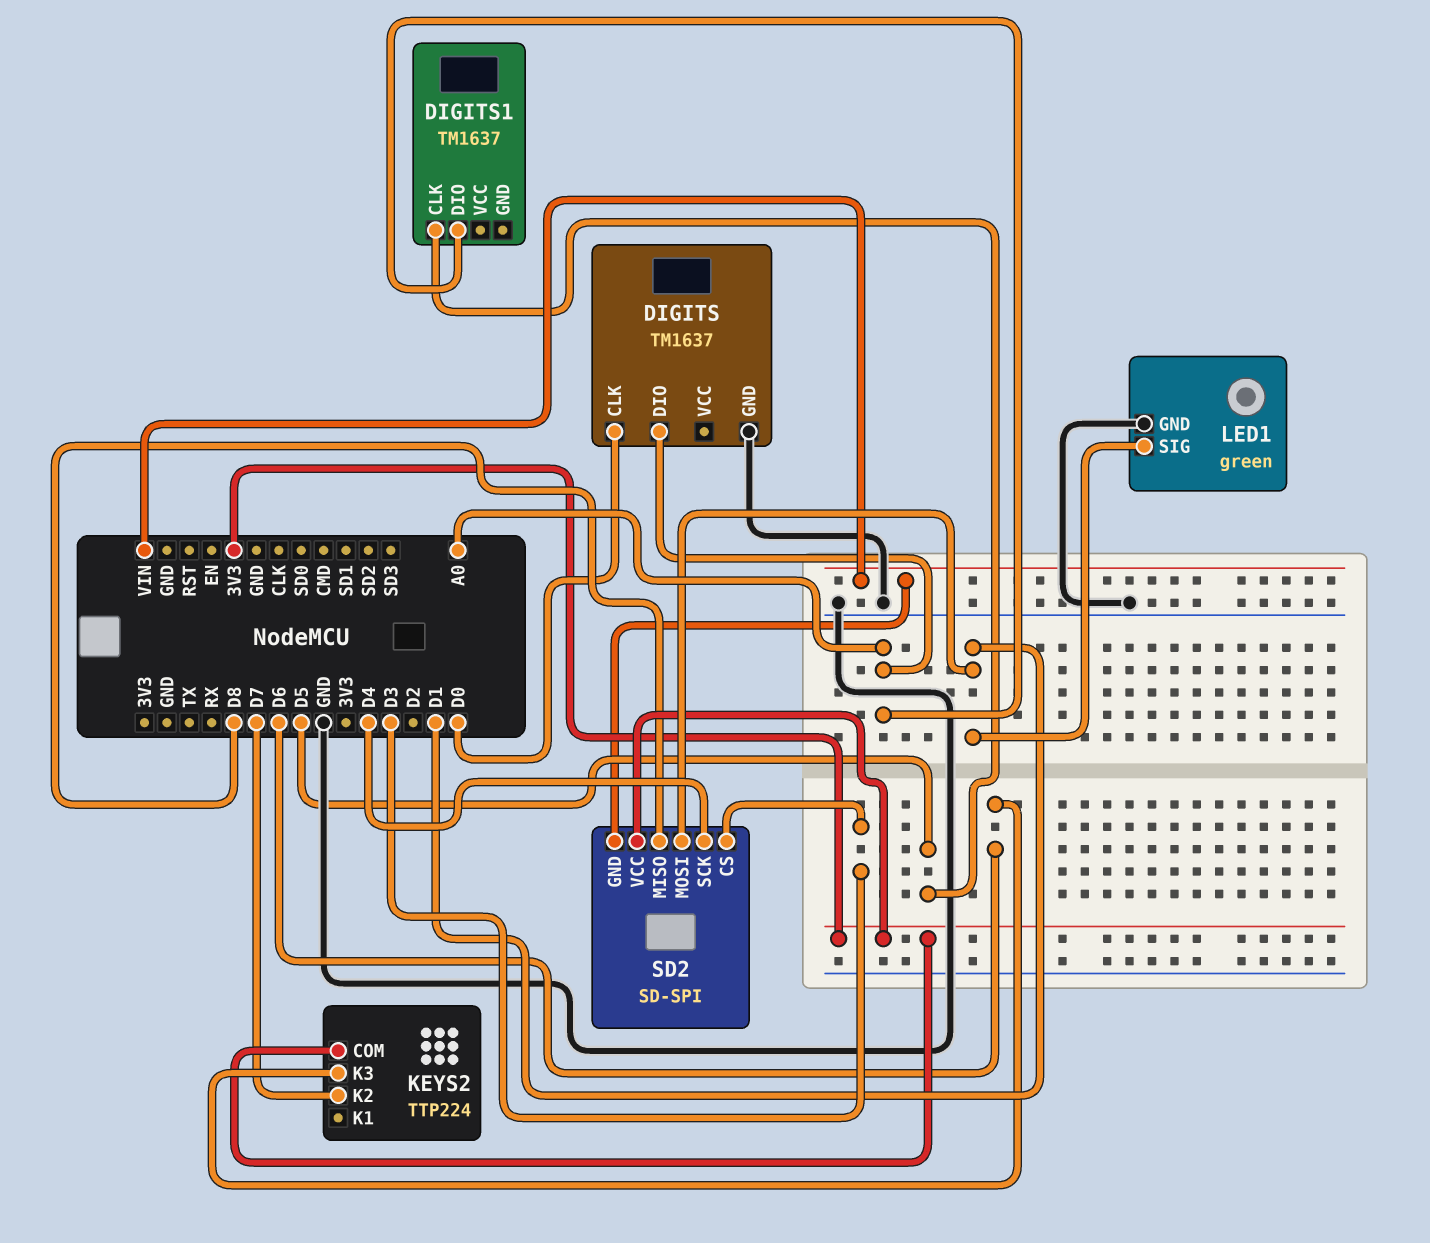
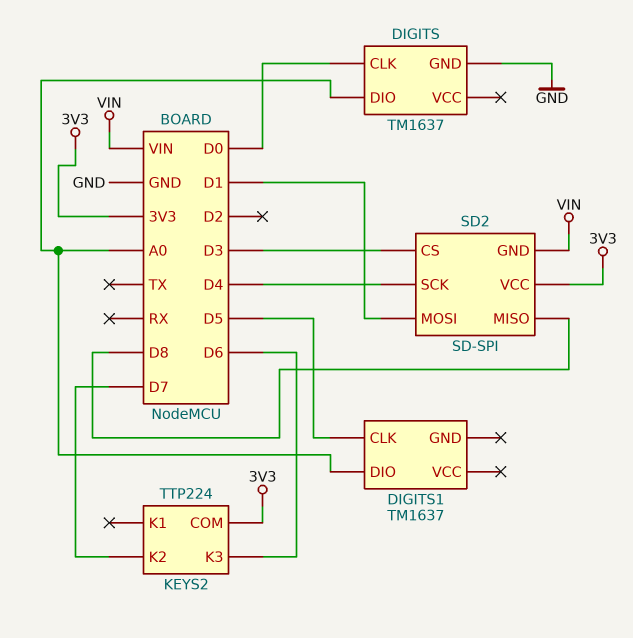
LED1: green -> none
LED1 pin GND: GND -> none
LED1 pin SIG: D1 -> none

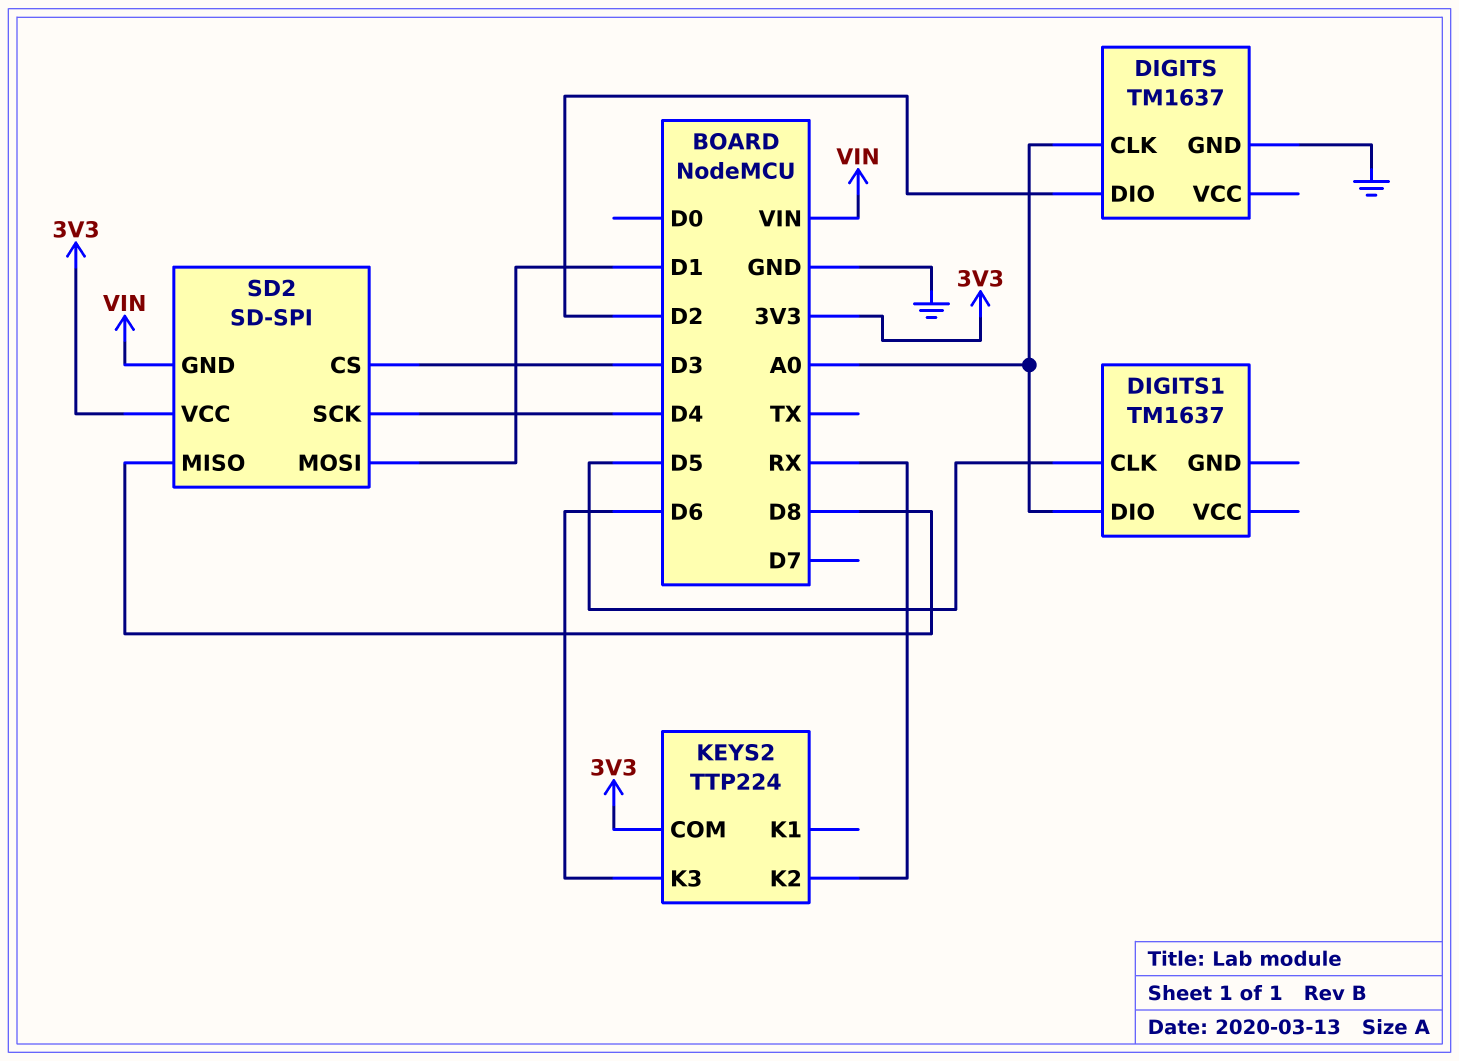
DIGITS pin CLK: D0 -> A0
DIGITS pin DIO: A0 -> D2
KEYS2 pin K2: D7 -> RX

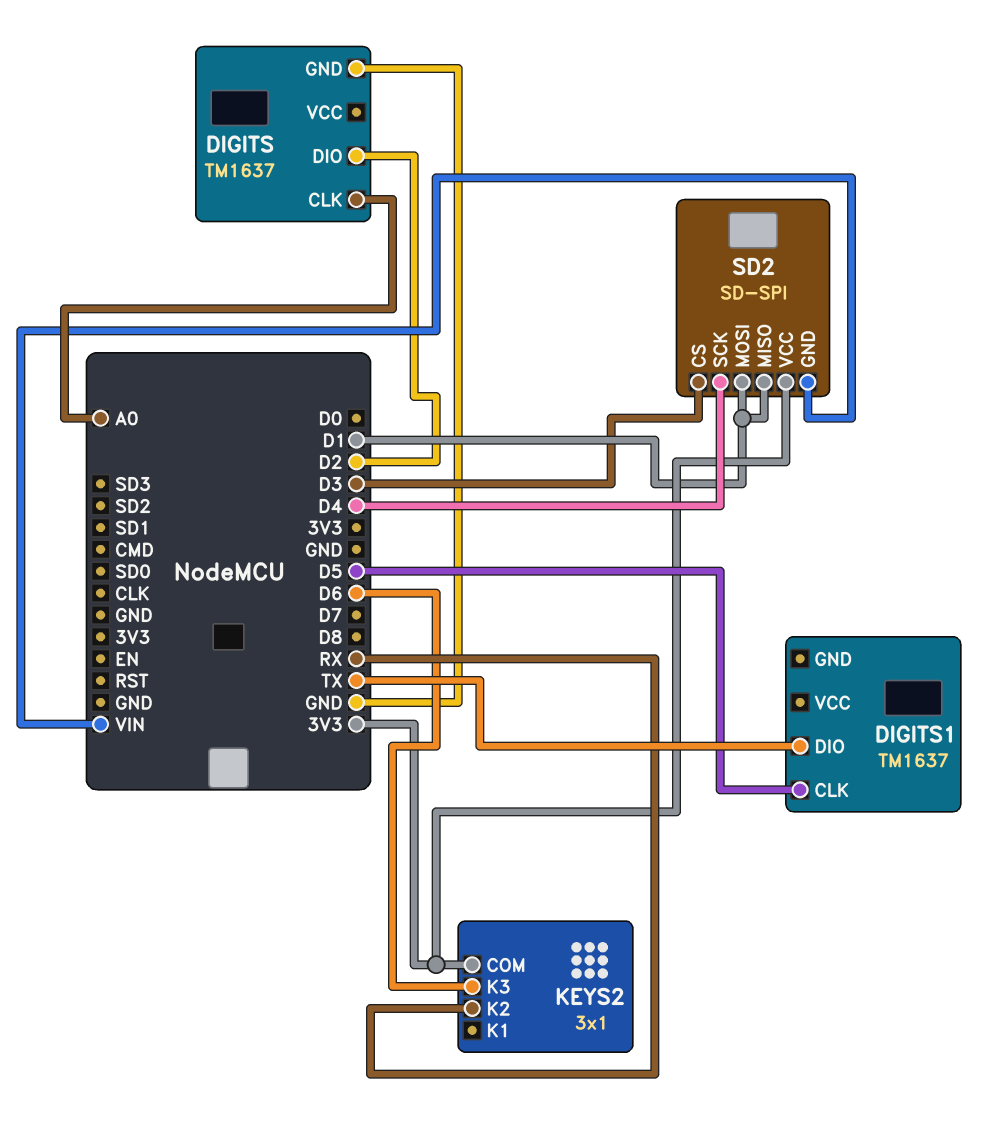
DIGITS1 pin DIO: A0 -> TX
KEYS2: TTP224 -> 3x1
SD2 pin MISO: D8 -> D1

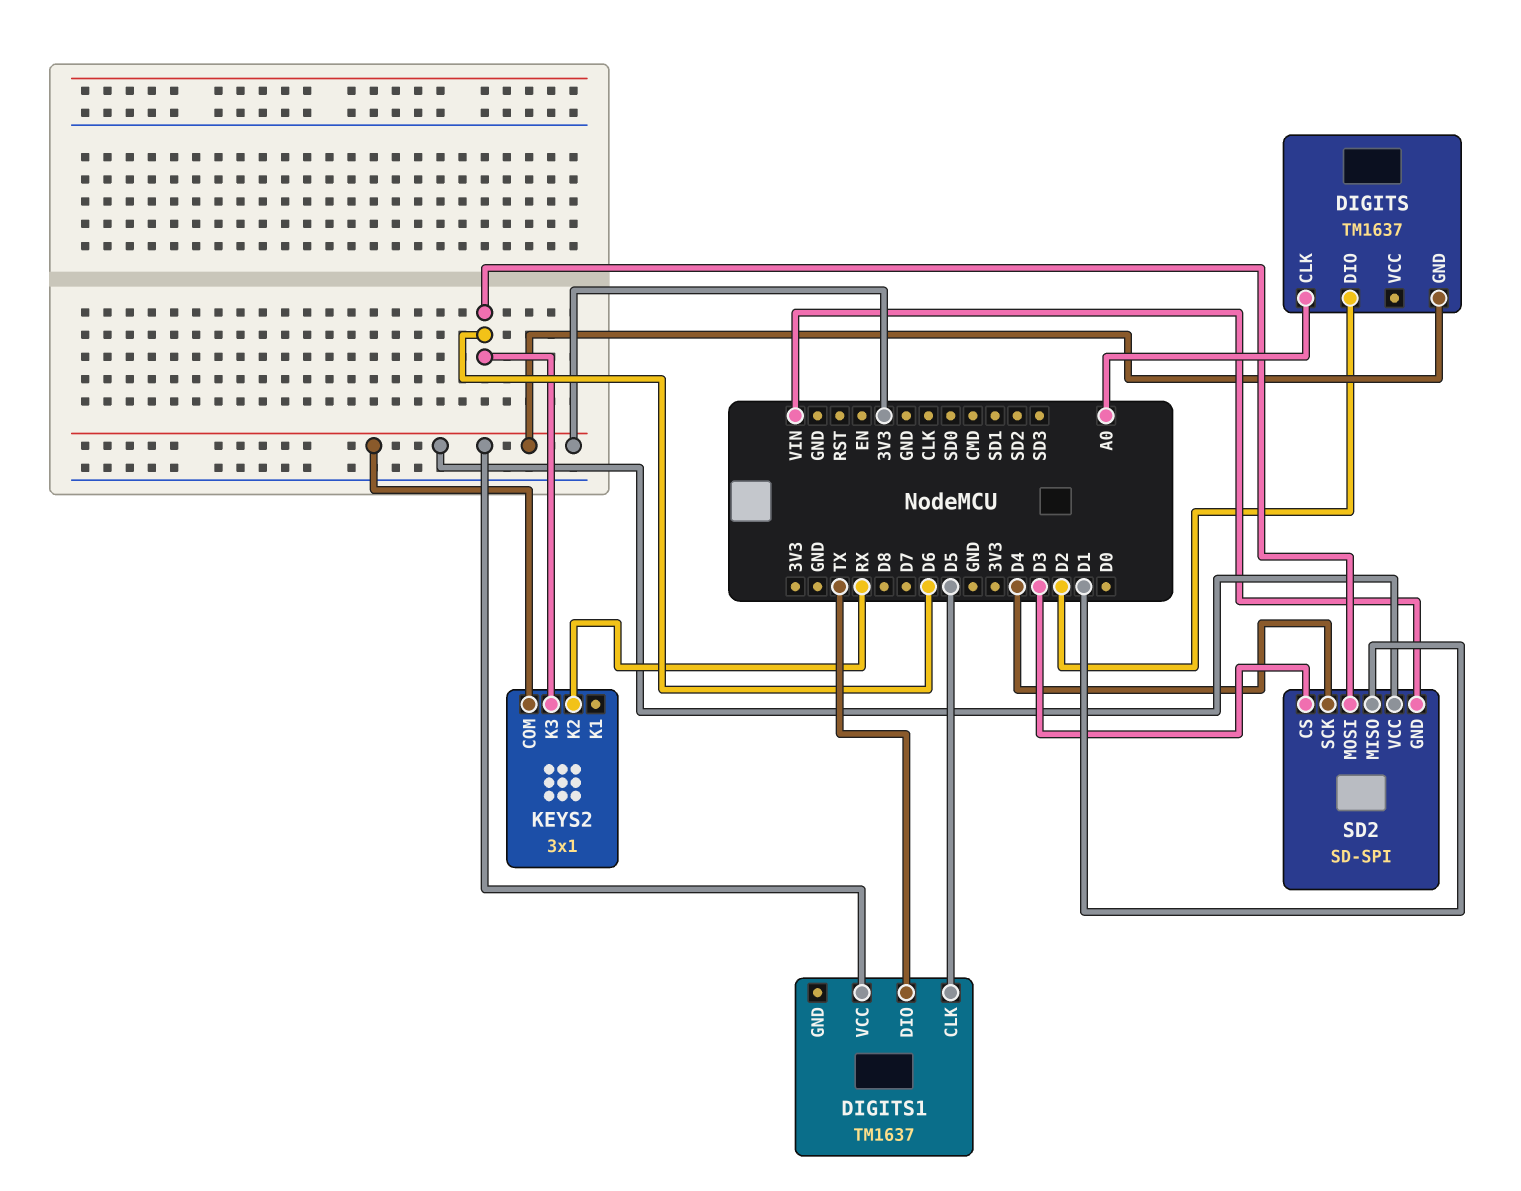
DIGITS pin GND: GND -> 3V3
DIGITS1 pin VCC: none -> 3V3
SD2 pin MOSI: D1 -> D6

